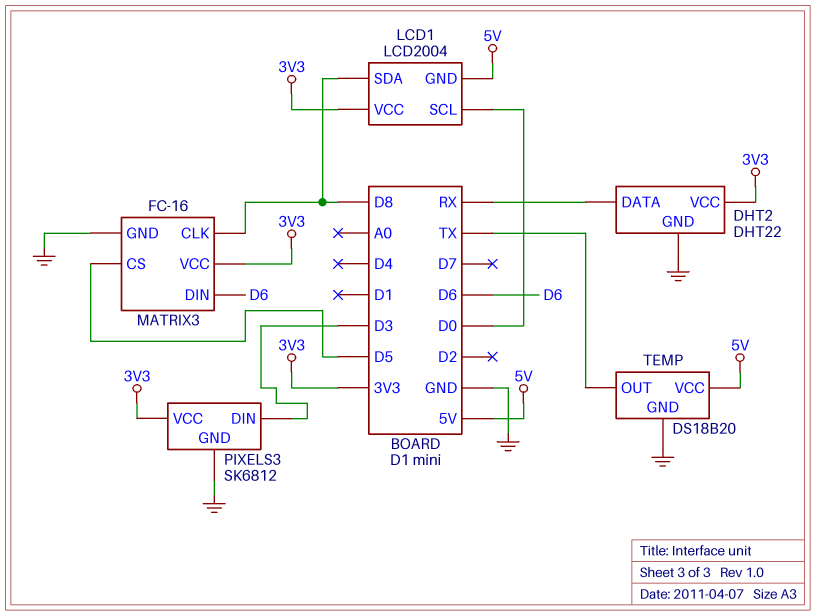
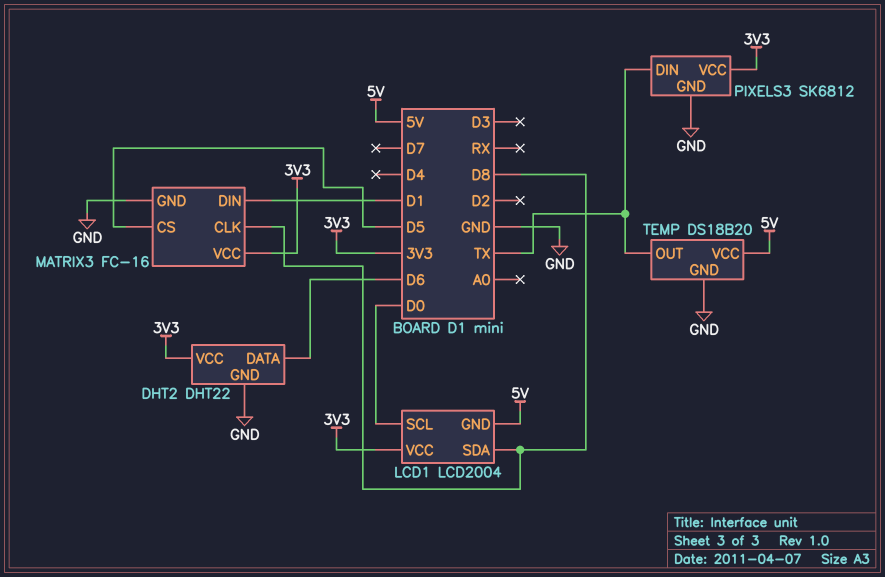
DHT2 pin DATA: RX -> D6
MATRIX3 pin DIN: D6 -> D1
PIXELS3 pin DIN: D3 -> TX

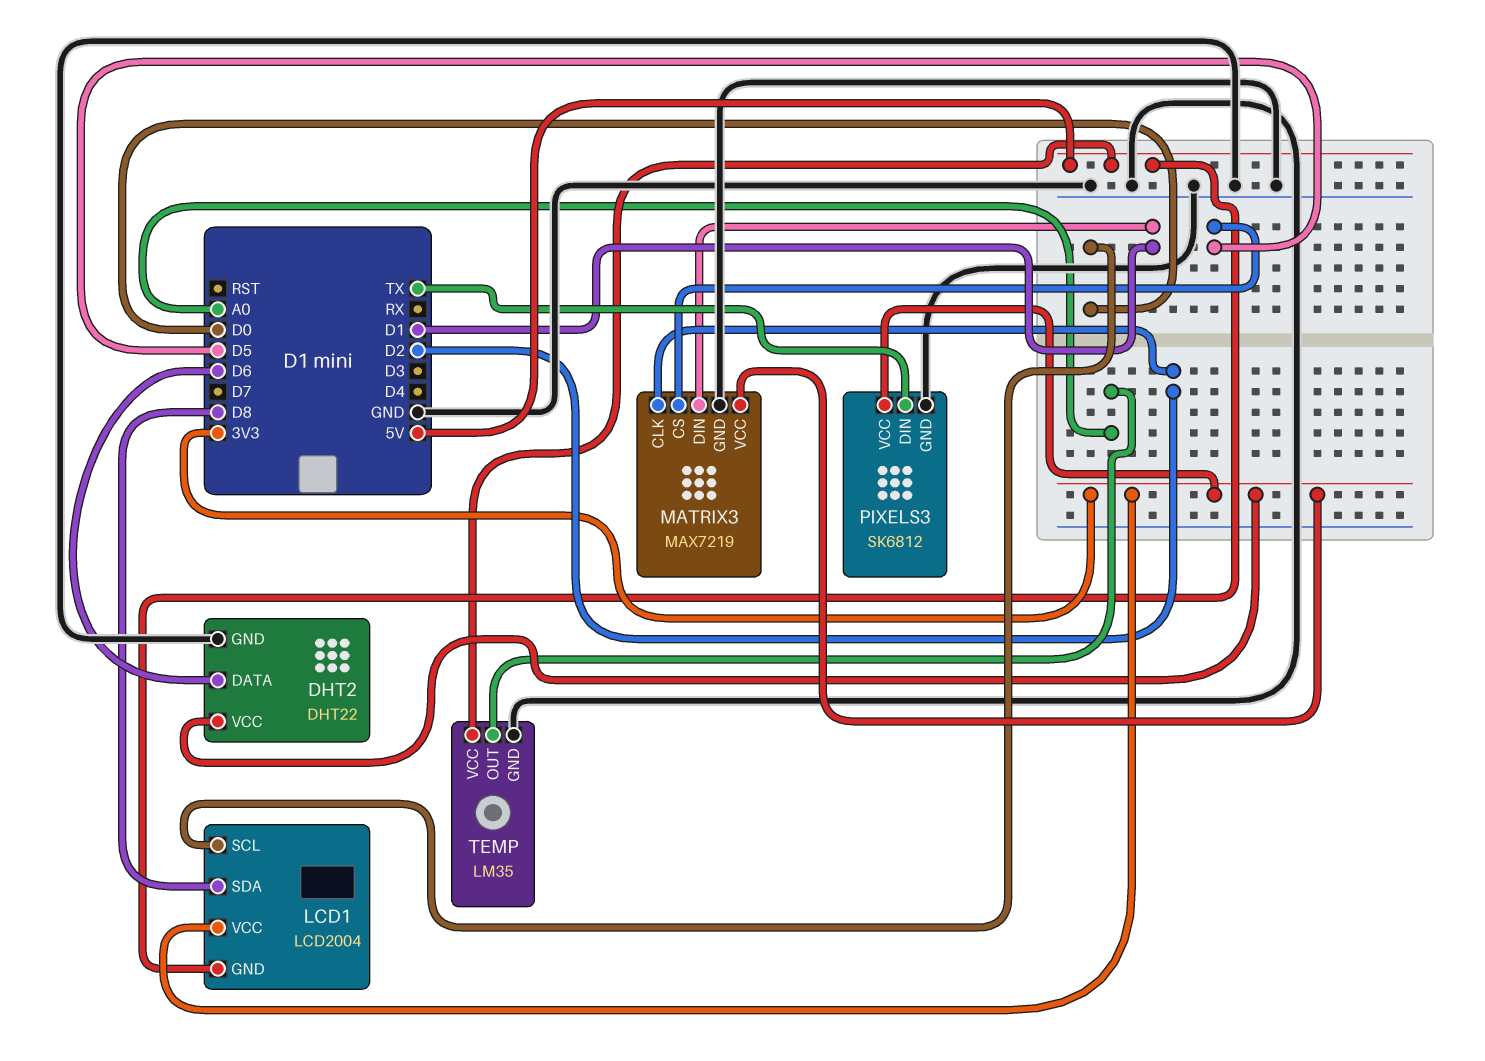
MATRIX3: FC-16 -> MAX7219
MATRIX3 pin CLK: D8 -> D2
TEMP: DS18B20 -> LM35
TEMP pin OUT: TX -> A0

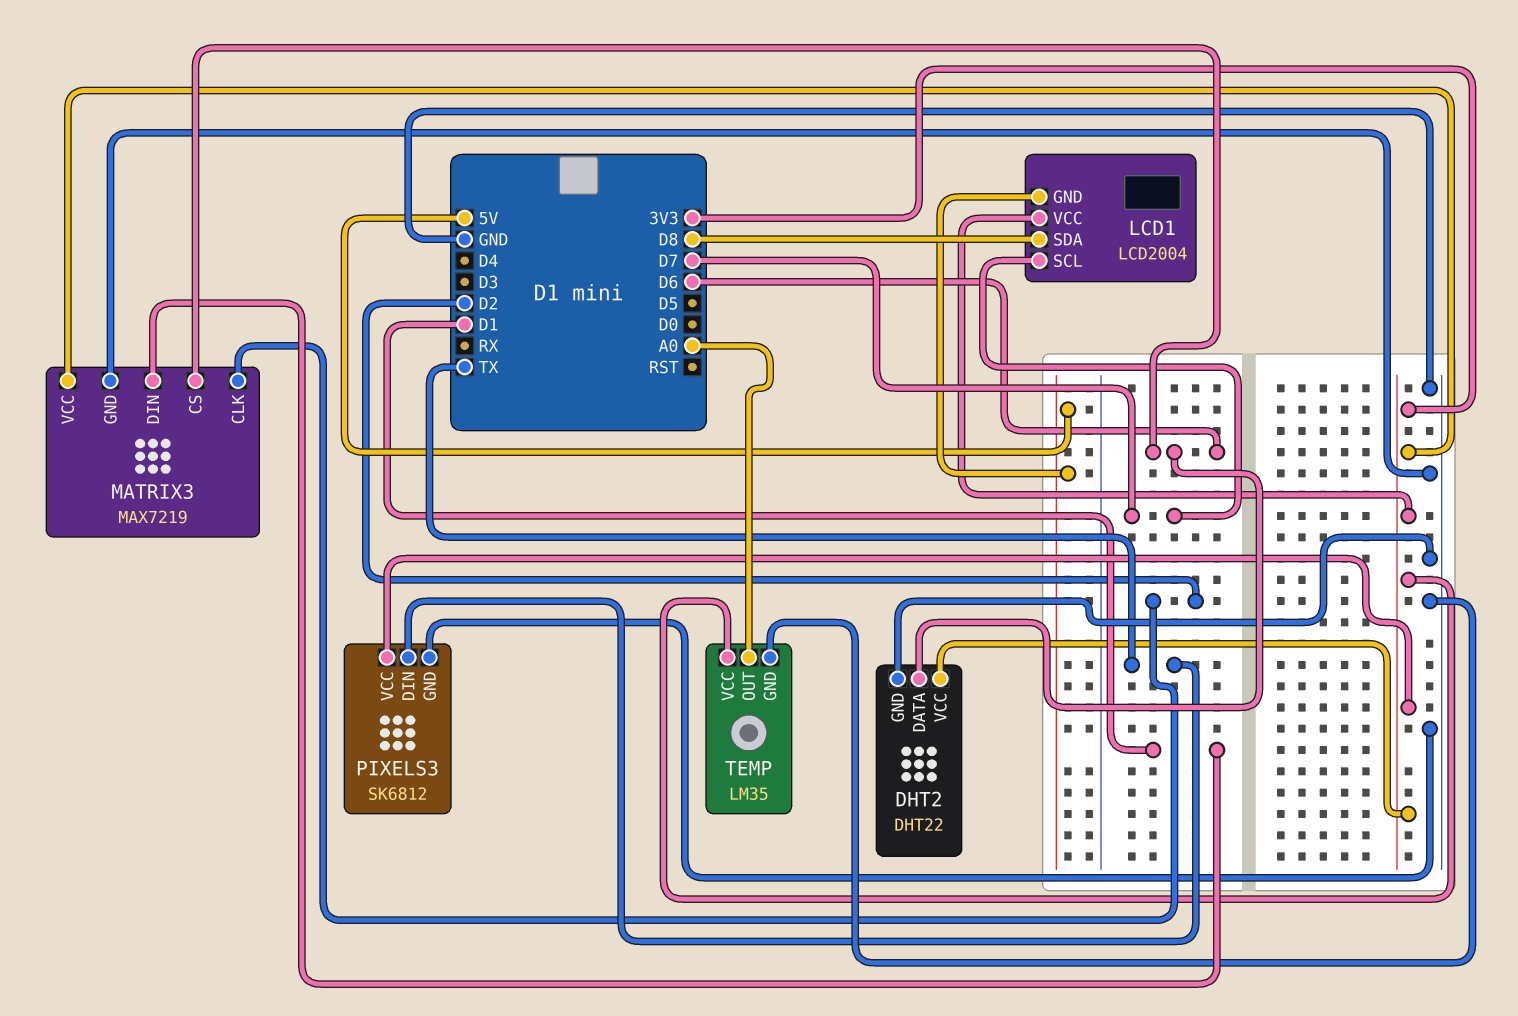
LCD1 pin SCL: D0 -> D7
MATRIX3 pin CS: D5 -> D6
TEMP pin VCC: 5V -> 3V3

